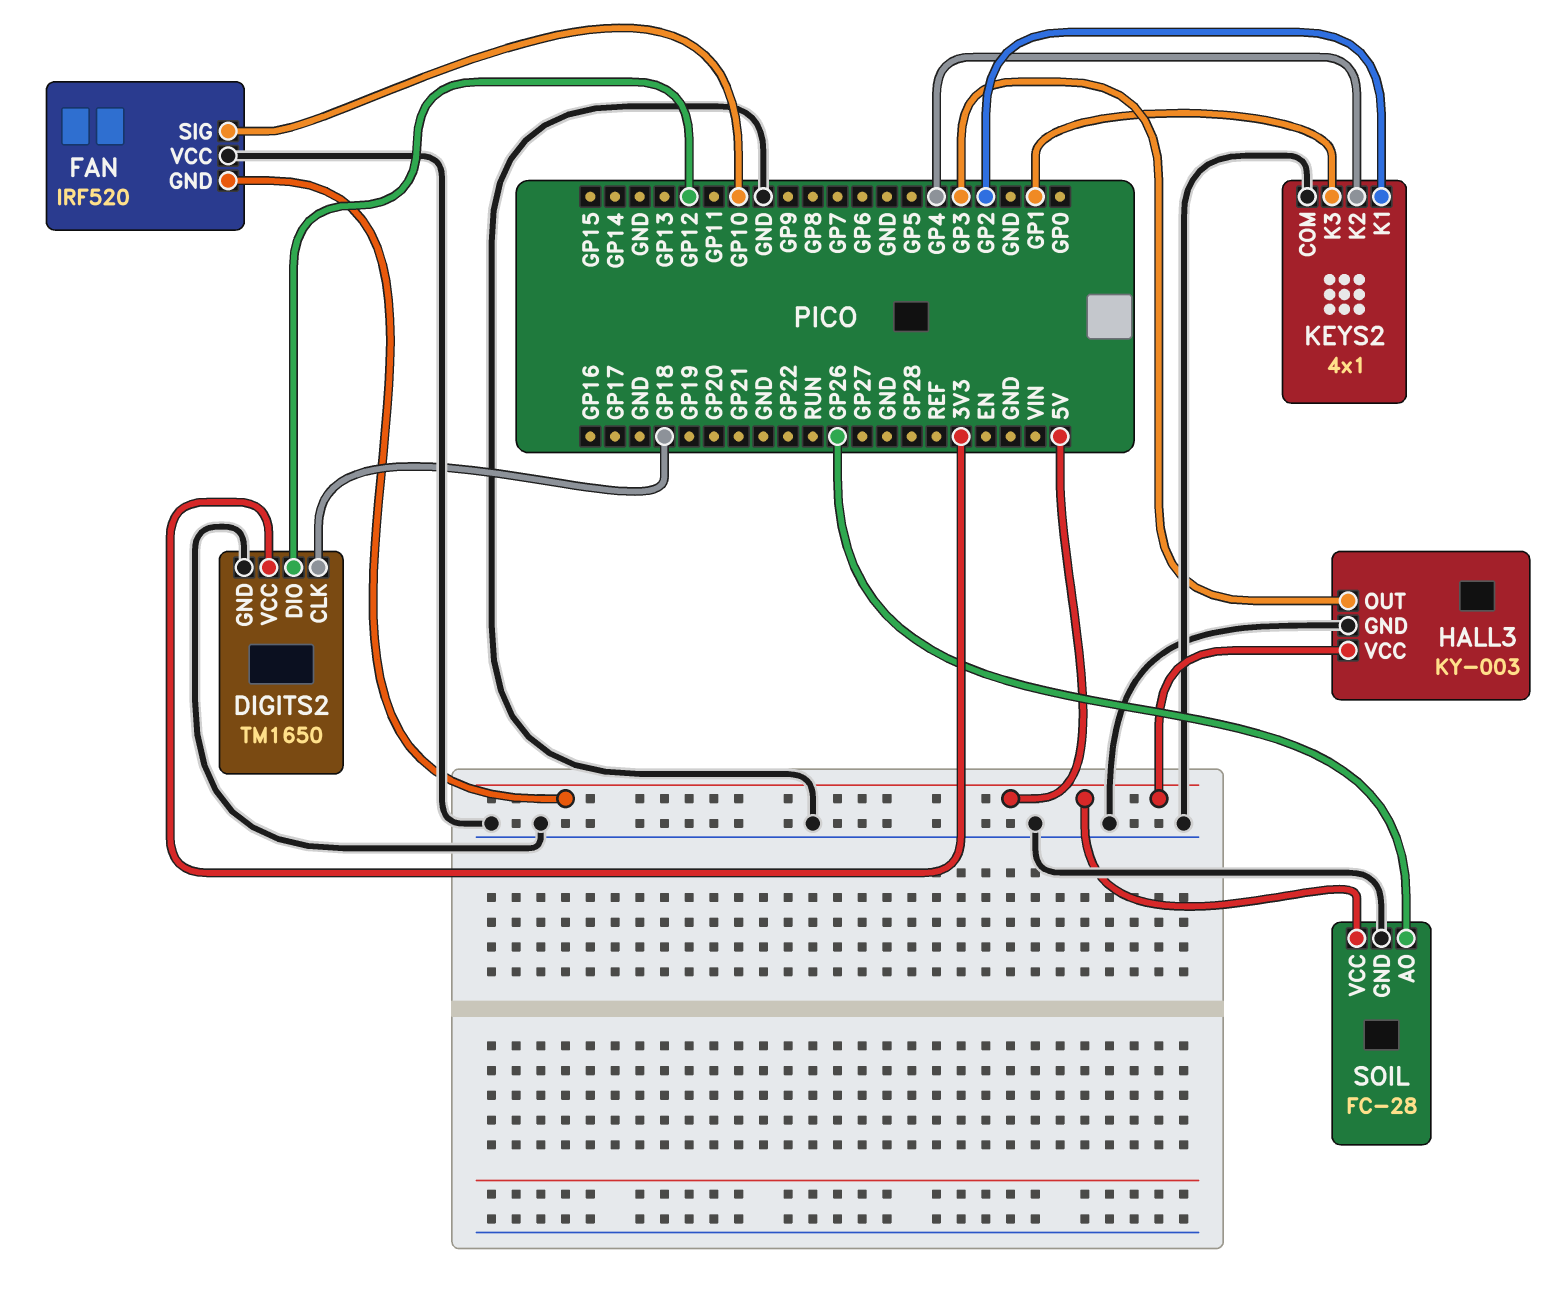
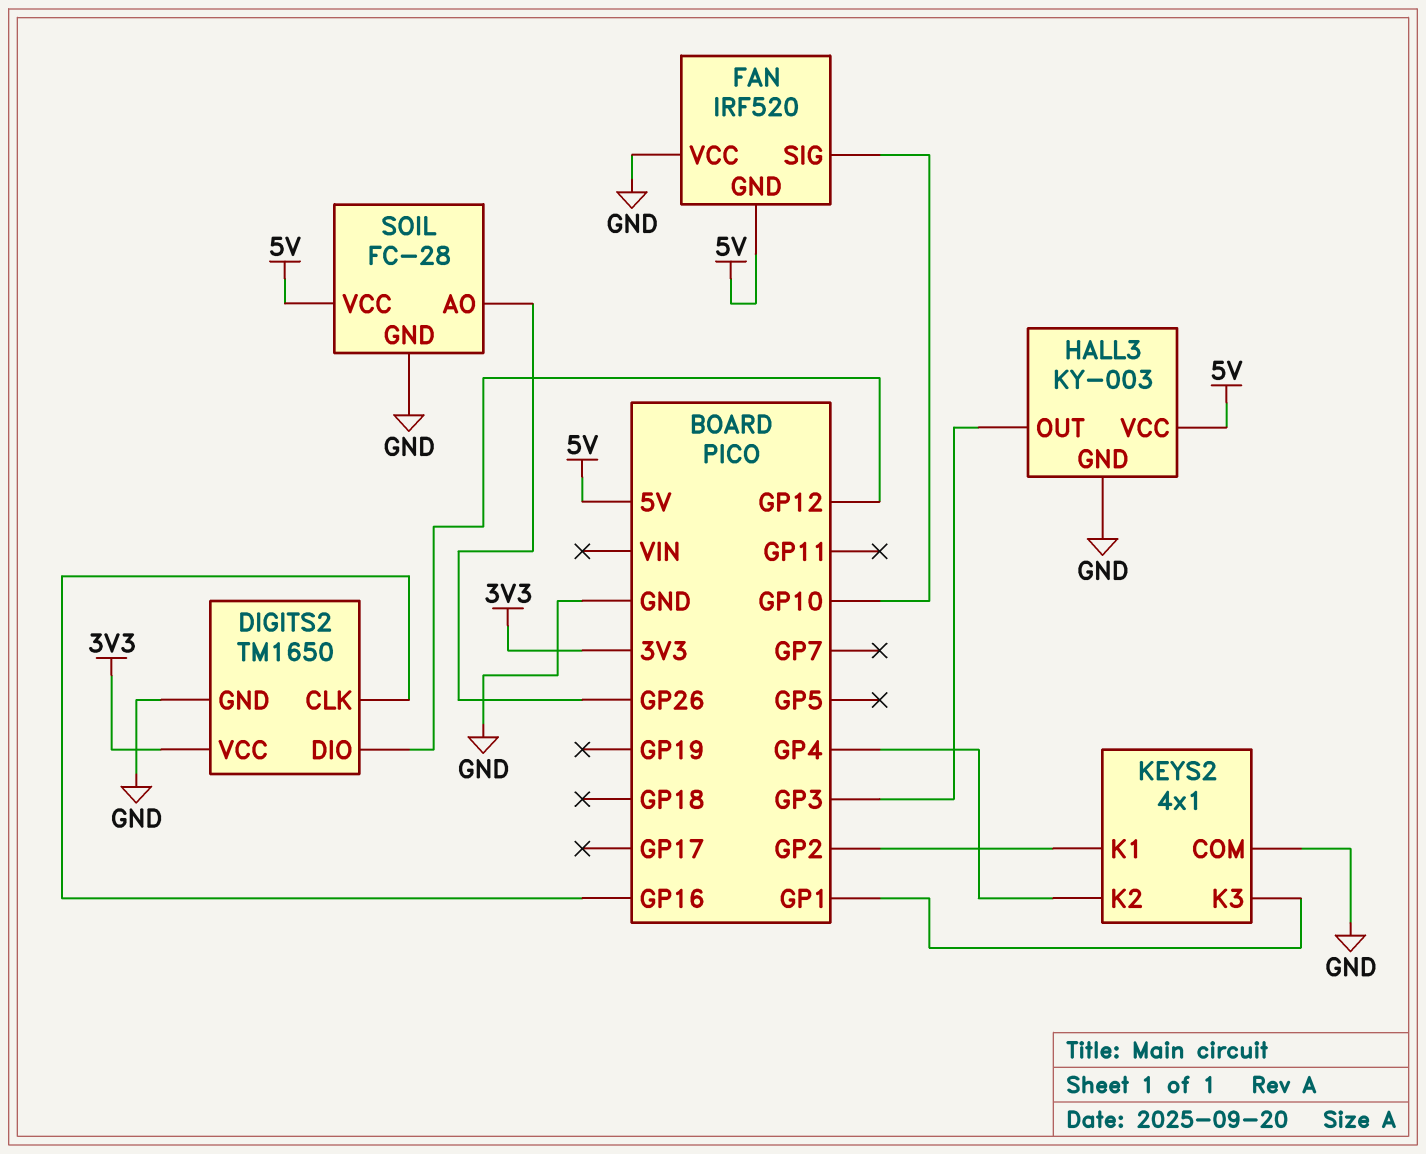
DIGITS2 pin CLK: GP18 -> GP16

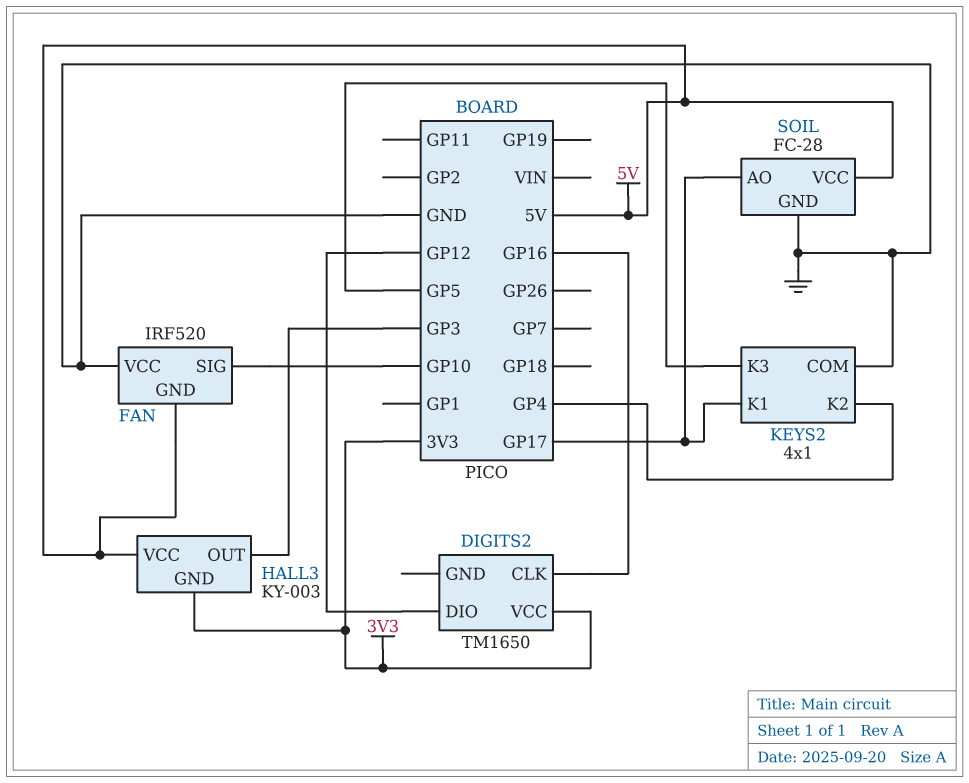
DIGITS2 pin GND: GND -> none
HALL3 pin GND: GND -> 3V3
KEYS2 pin K1: GP2 -> GP17
KEYS2 pin K3: GP1 -> GP5
SOIL pin AO: GP26 -> GP17

